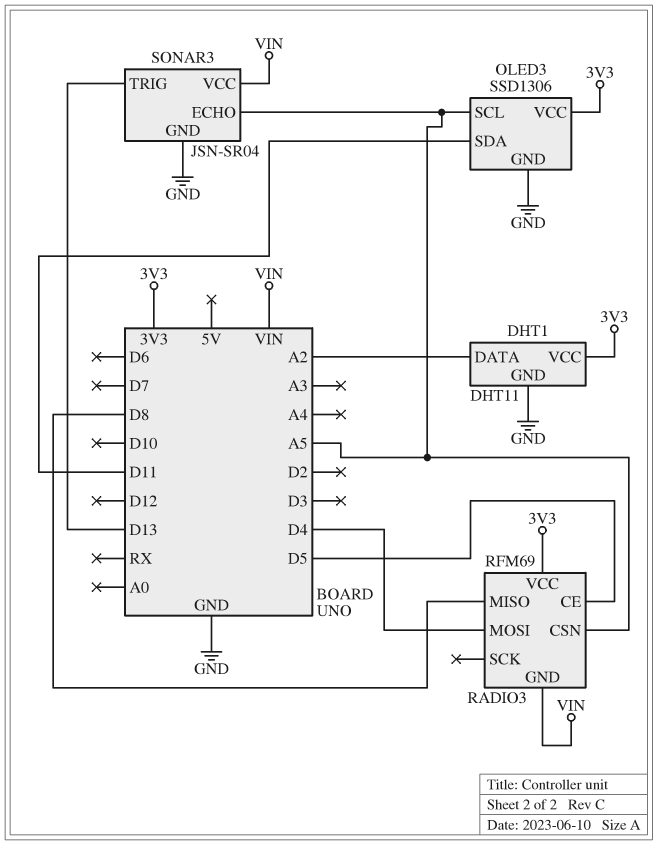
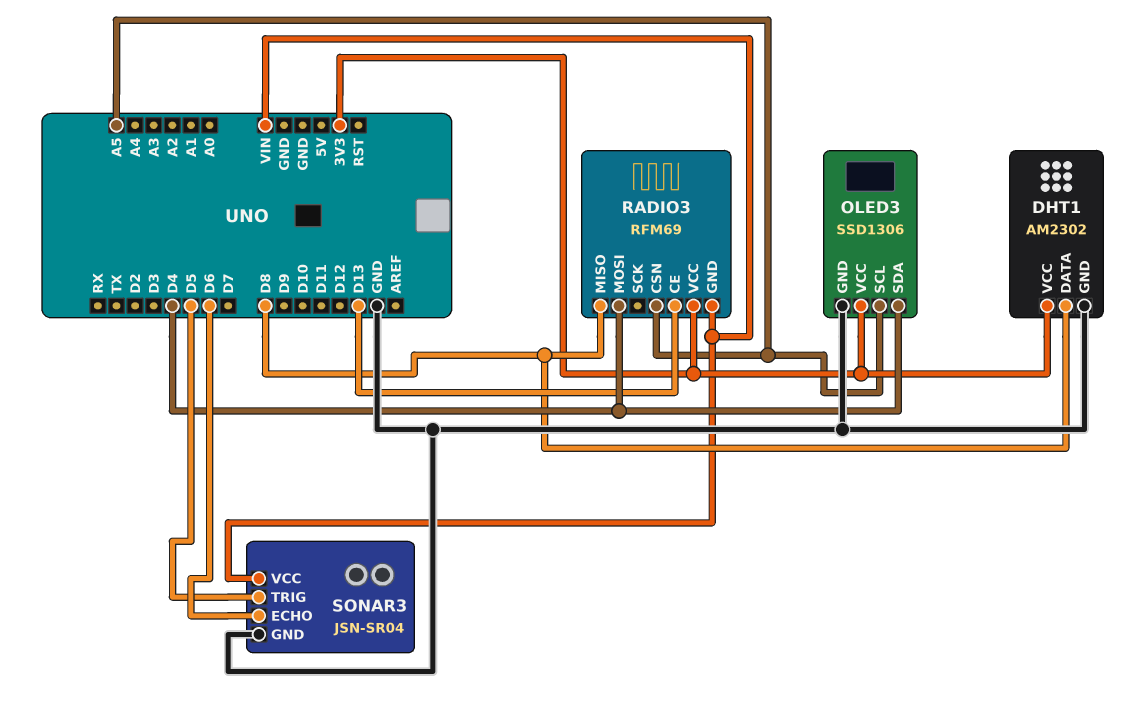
DHT1: DHT11 -> AM2302
DHT1 pin DATA: A2 -> D8
OLED3 pin SDA: D11 -> D4
RADIO3 pin CE: D5 -> D13
SONAR3 pin ECHO: A5 -> D6
SONAR3 pin TRIG: D13 -> D5

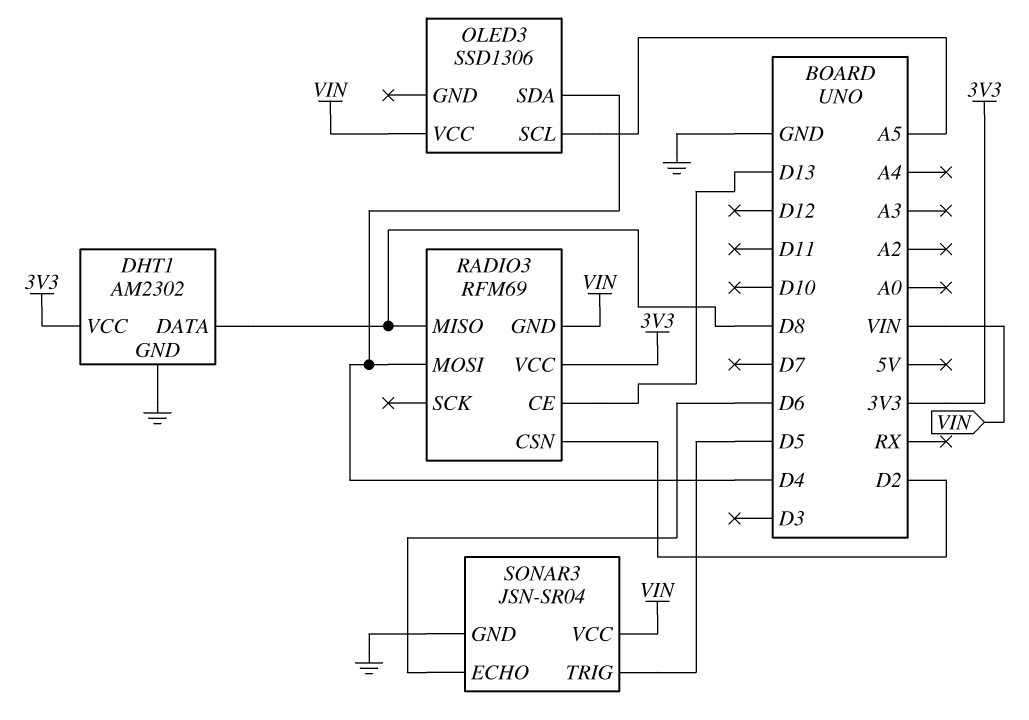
OLED3 pin GND: GND -> none
OLED3 pin VCC: 3V3 -> VIN
RADIO3 pin CSN: A5 -> D2

